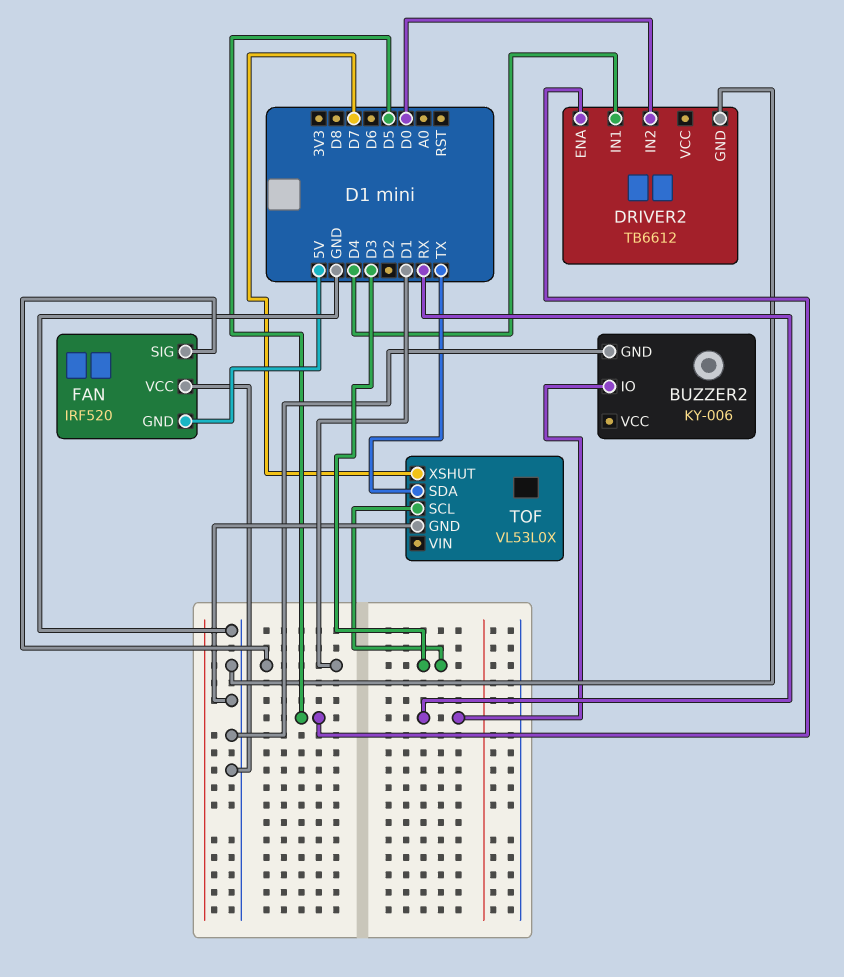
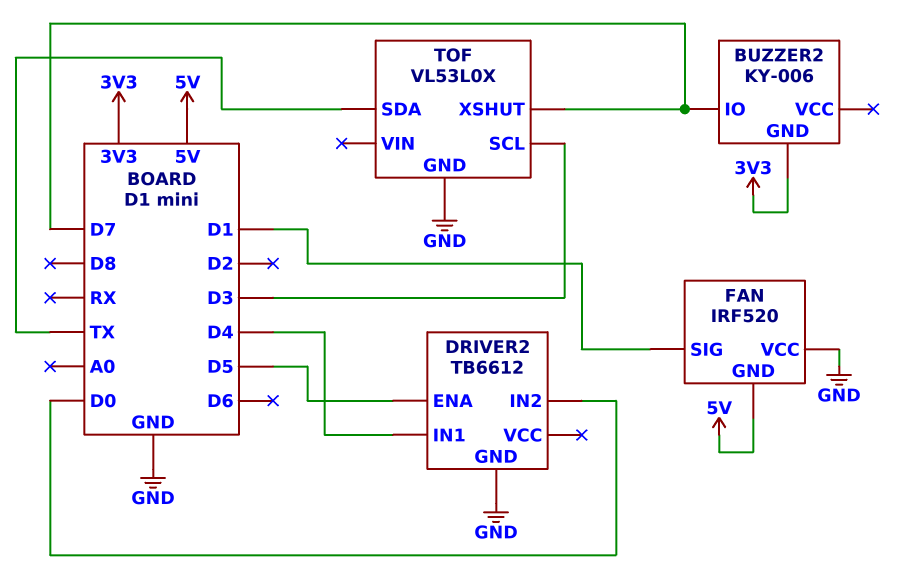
BUZZER2 pin GND: GND -> 3V3
BUZZER2 pin IO: RX -> D7

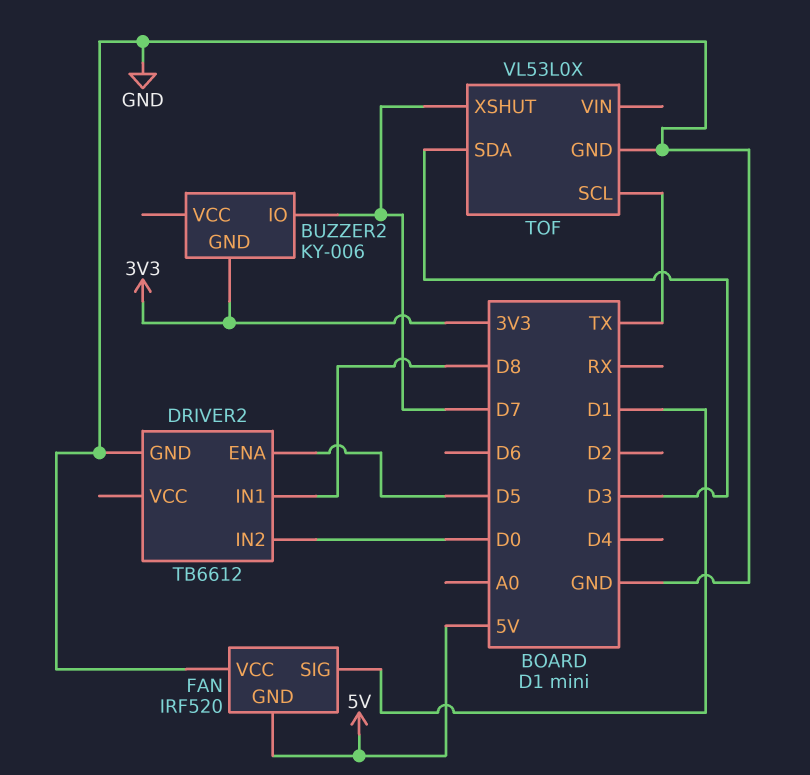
DRIVER2 pin IN1: D4 -> D8
TOF pin SCL: D3 -> TX
TOF pin SDA: TX -> D3

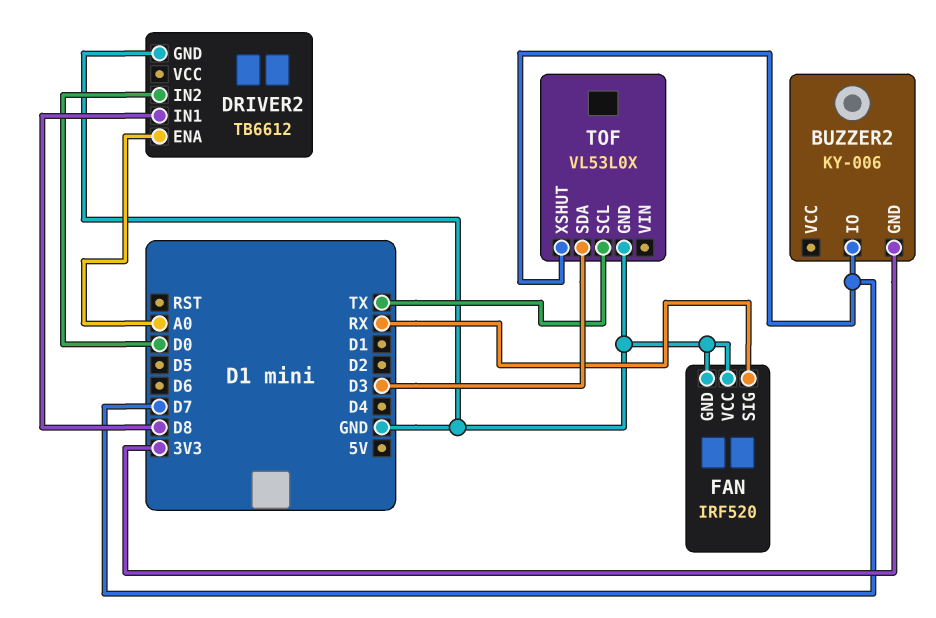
DRIVER2 pin ENA: D5 -> A0
FAN pin GND: 5V -> GND
FAN pin SIG: D1 -> RX

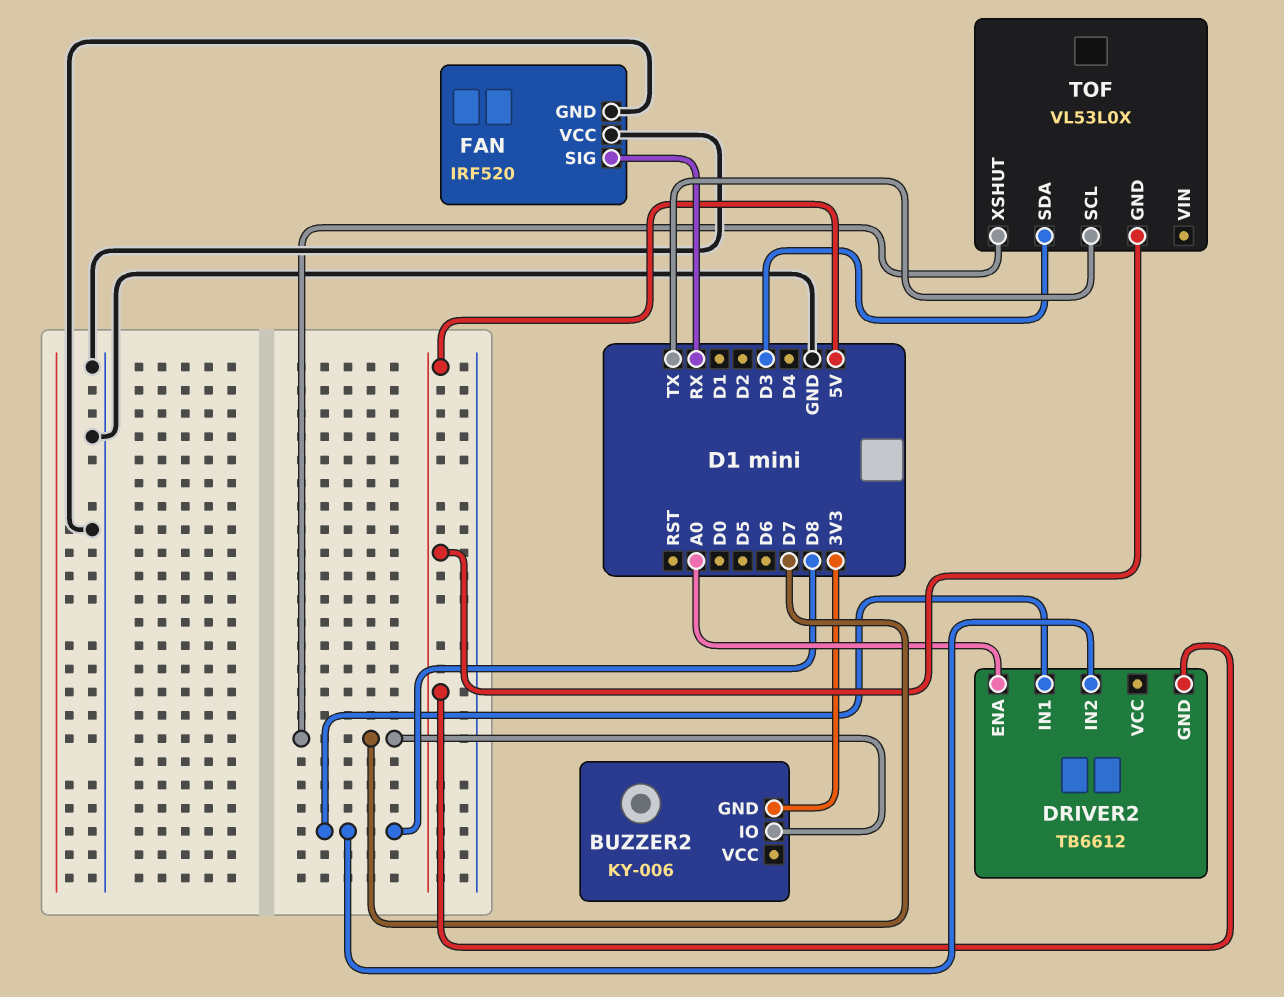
DRIVER2 pin GND: GND -> 5V
DRIVER2 pin IN2: D0 -> D8
TOF pin GND: GND -> 5V

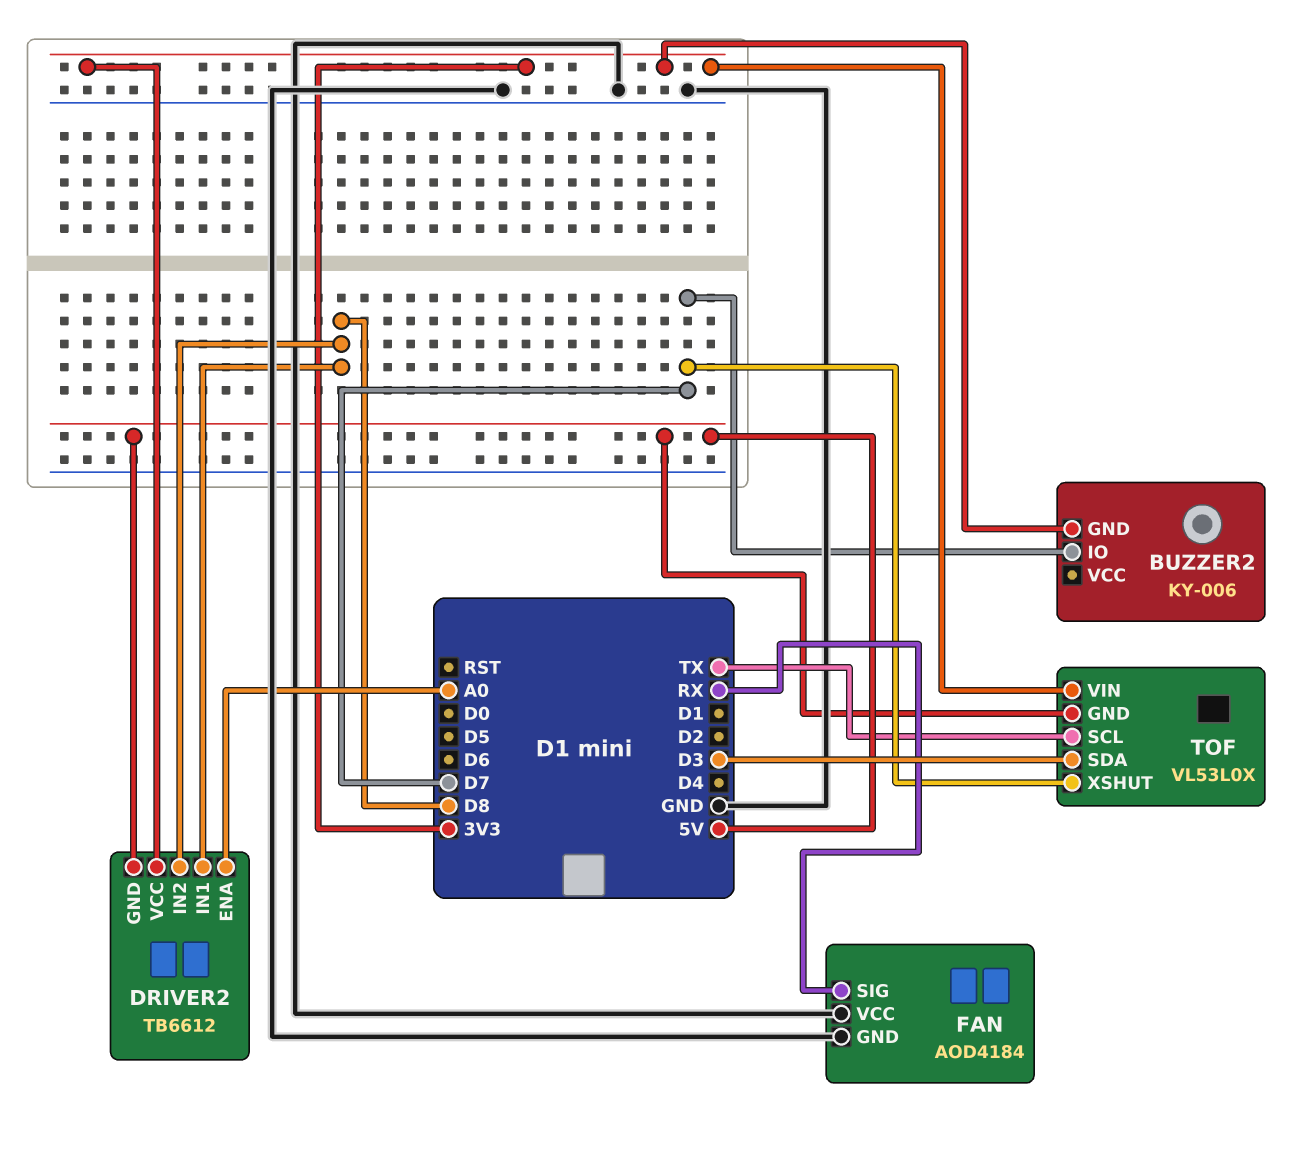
DRIVER2 pin VCC: none -> 3V3
FAN: IRF520 -> AOD4184
TOF pin VIN: none -> 3V3

